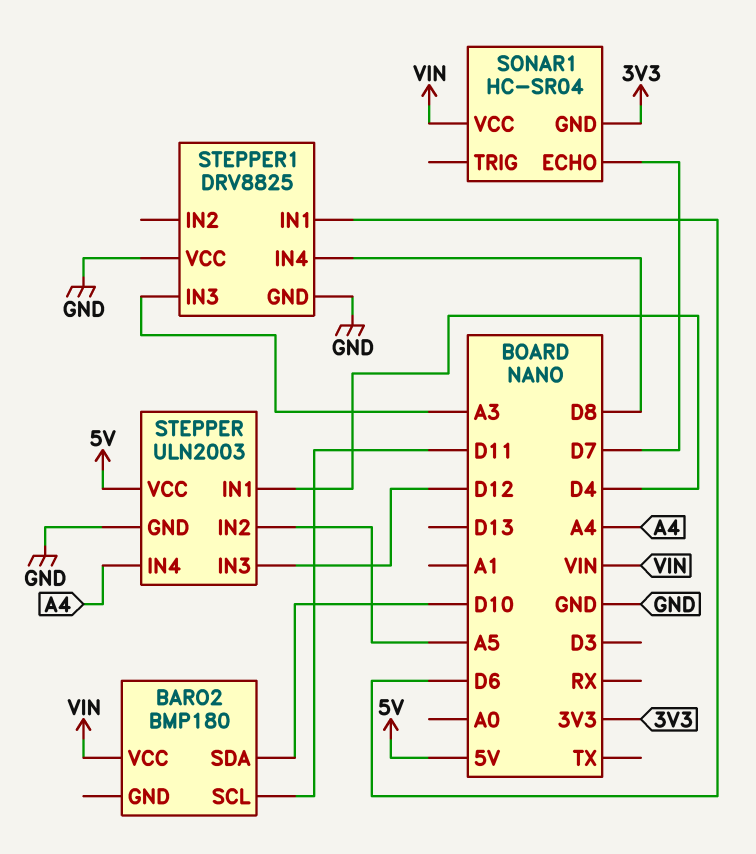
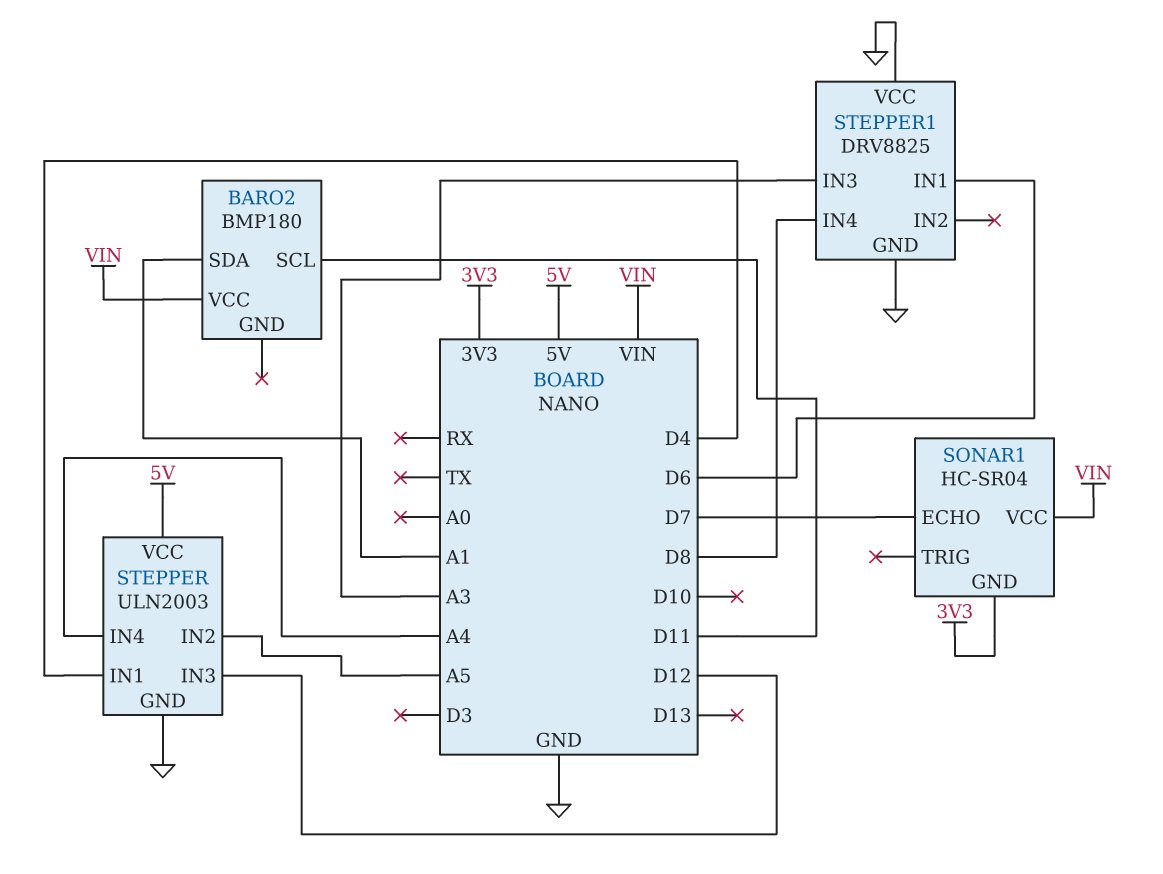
BARO2 pin SDA: D10 -> A1

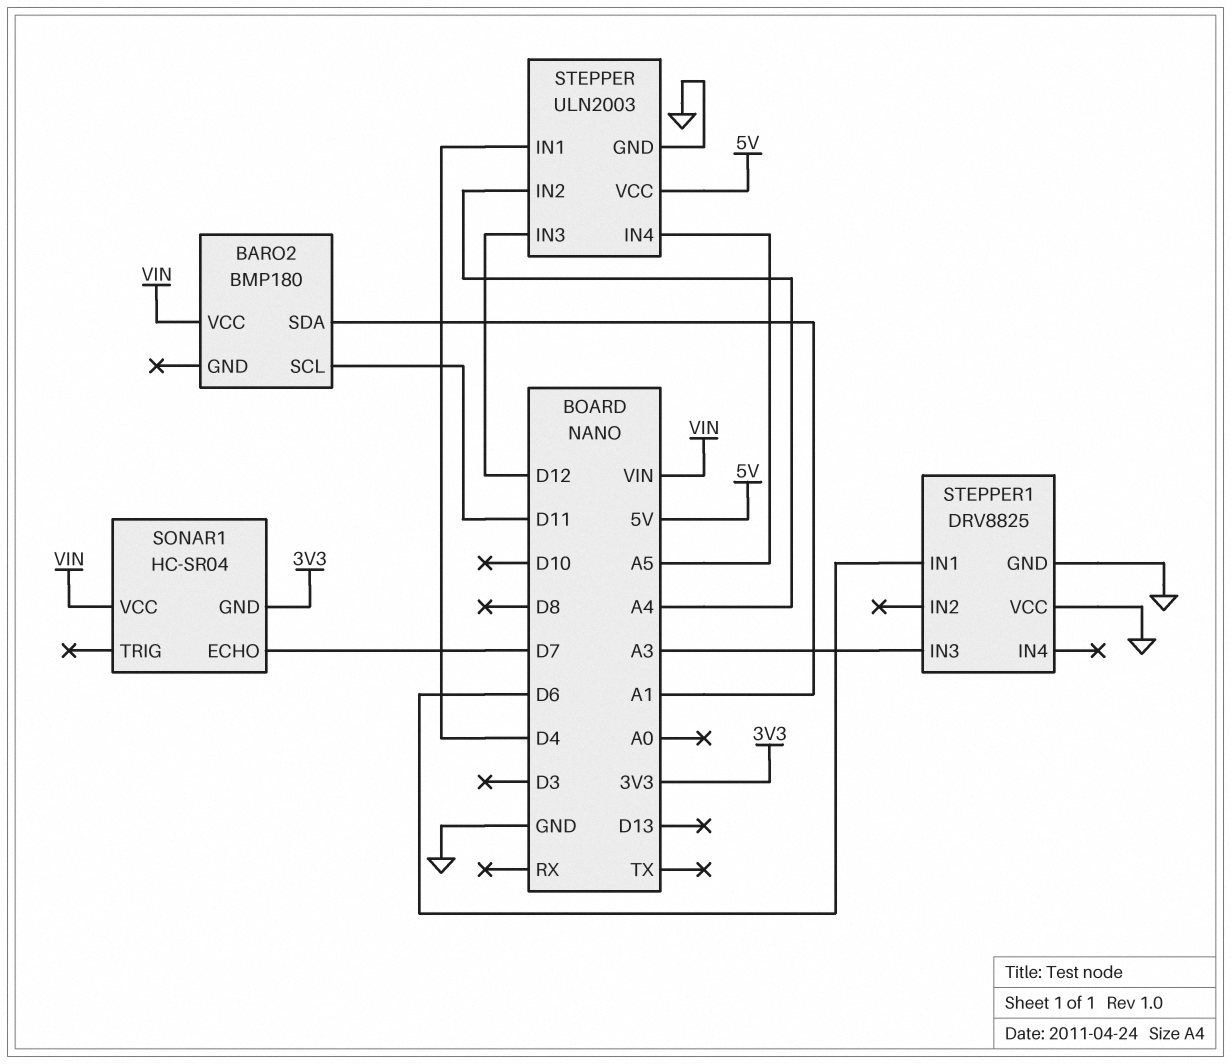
STEPPER pin IN2: A5 -> A4
STEPPER pin IN4: A4 -> A5
STEPPER1 pin IN4: D8 -> none

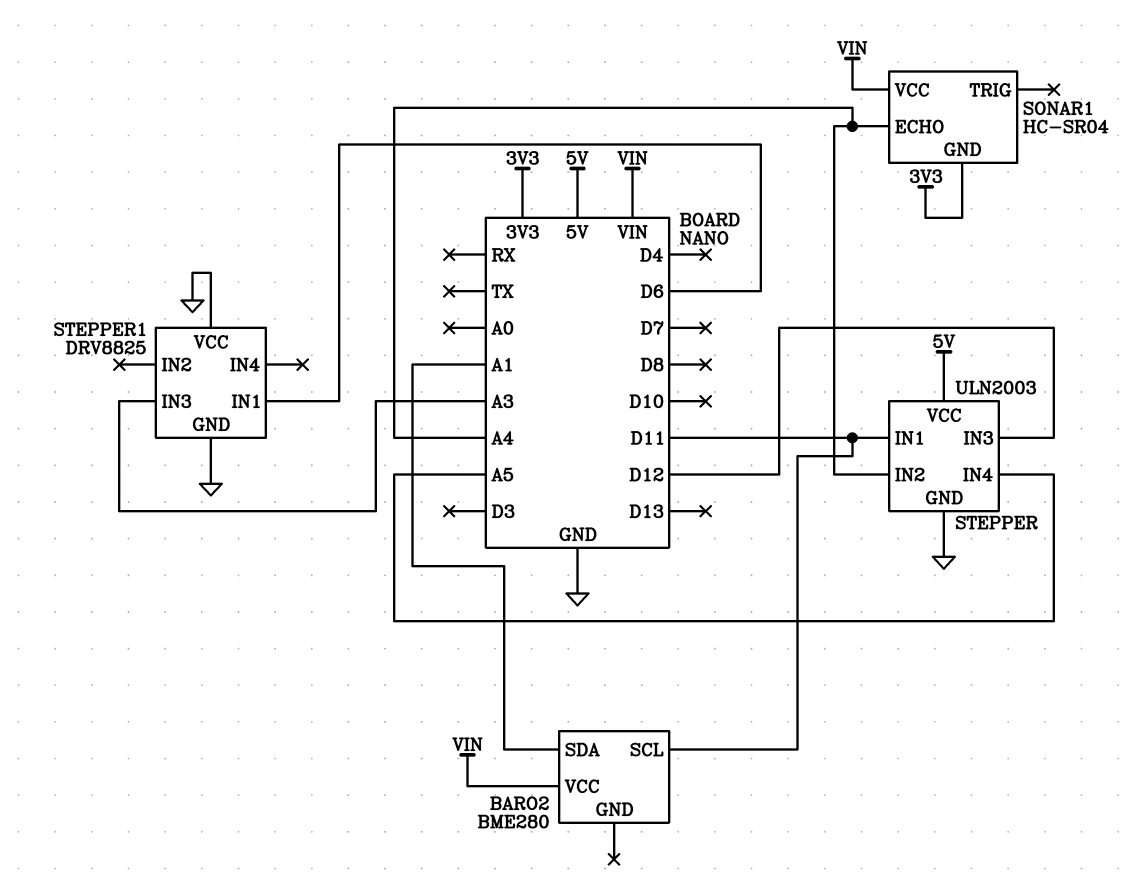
BARO2: BMP180 -> BME280
SONAR1 pin ECHO: D7 -> A4
STEPPER pin IN1: D4 -> D11

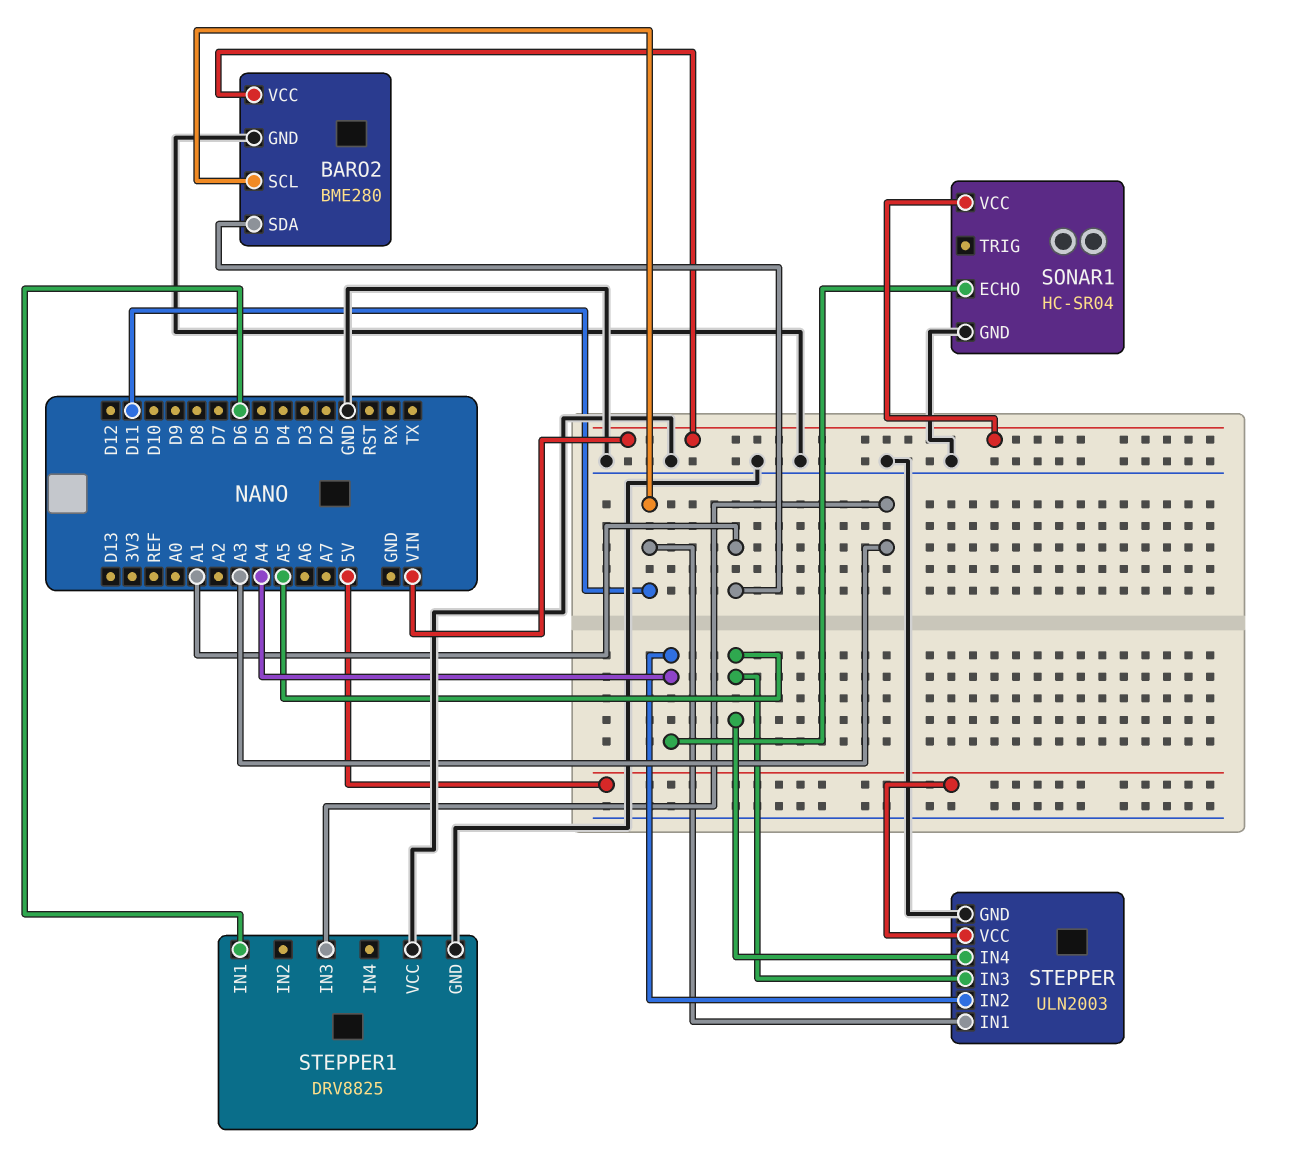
BARO2 pin GND: none -> GND
SONAR1 pin GND: 3V3 -> GND
STEPPER pin IN3: D12 -> A5

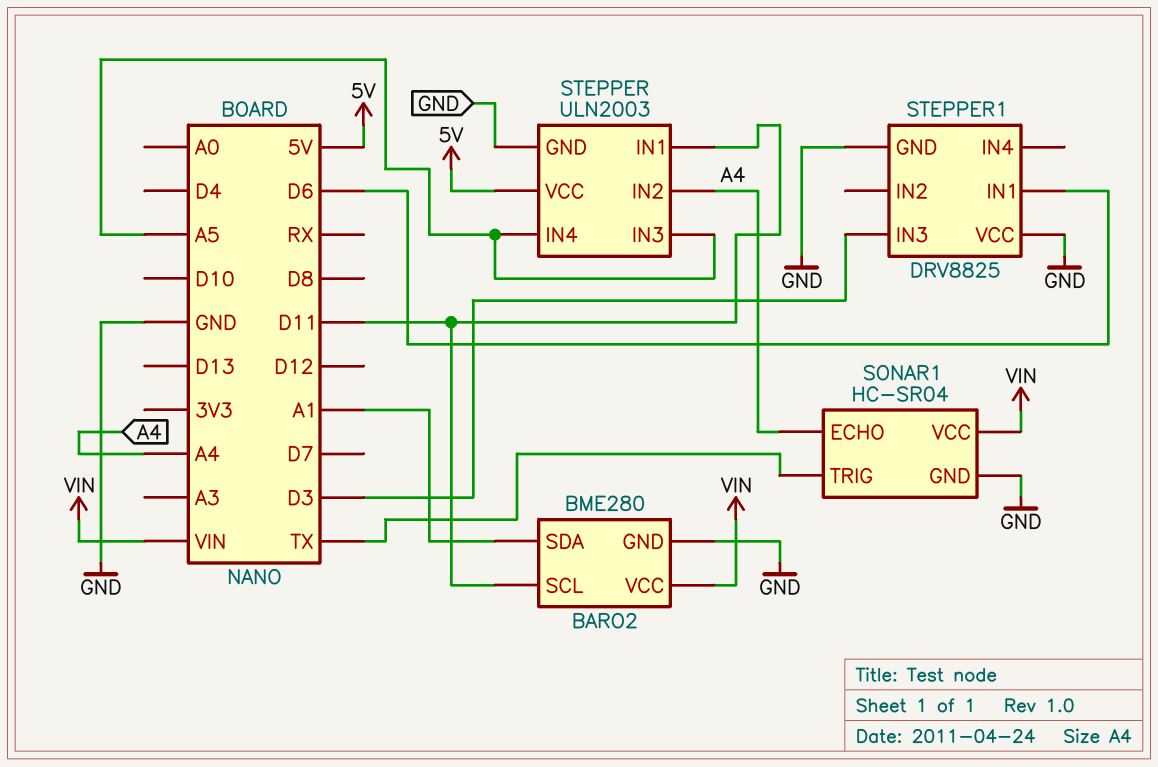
SONAR1 pin TRIG: none -> TX
STEPPER1 pin IN3: A3 -> D3

